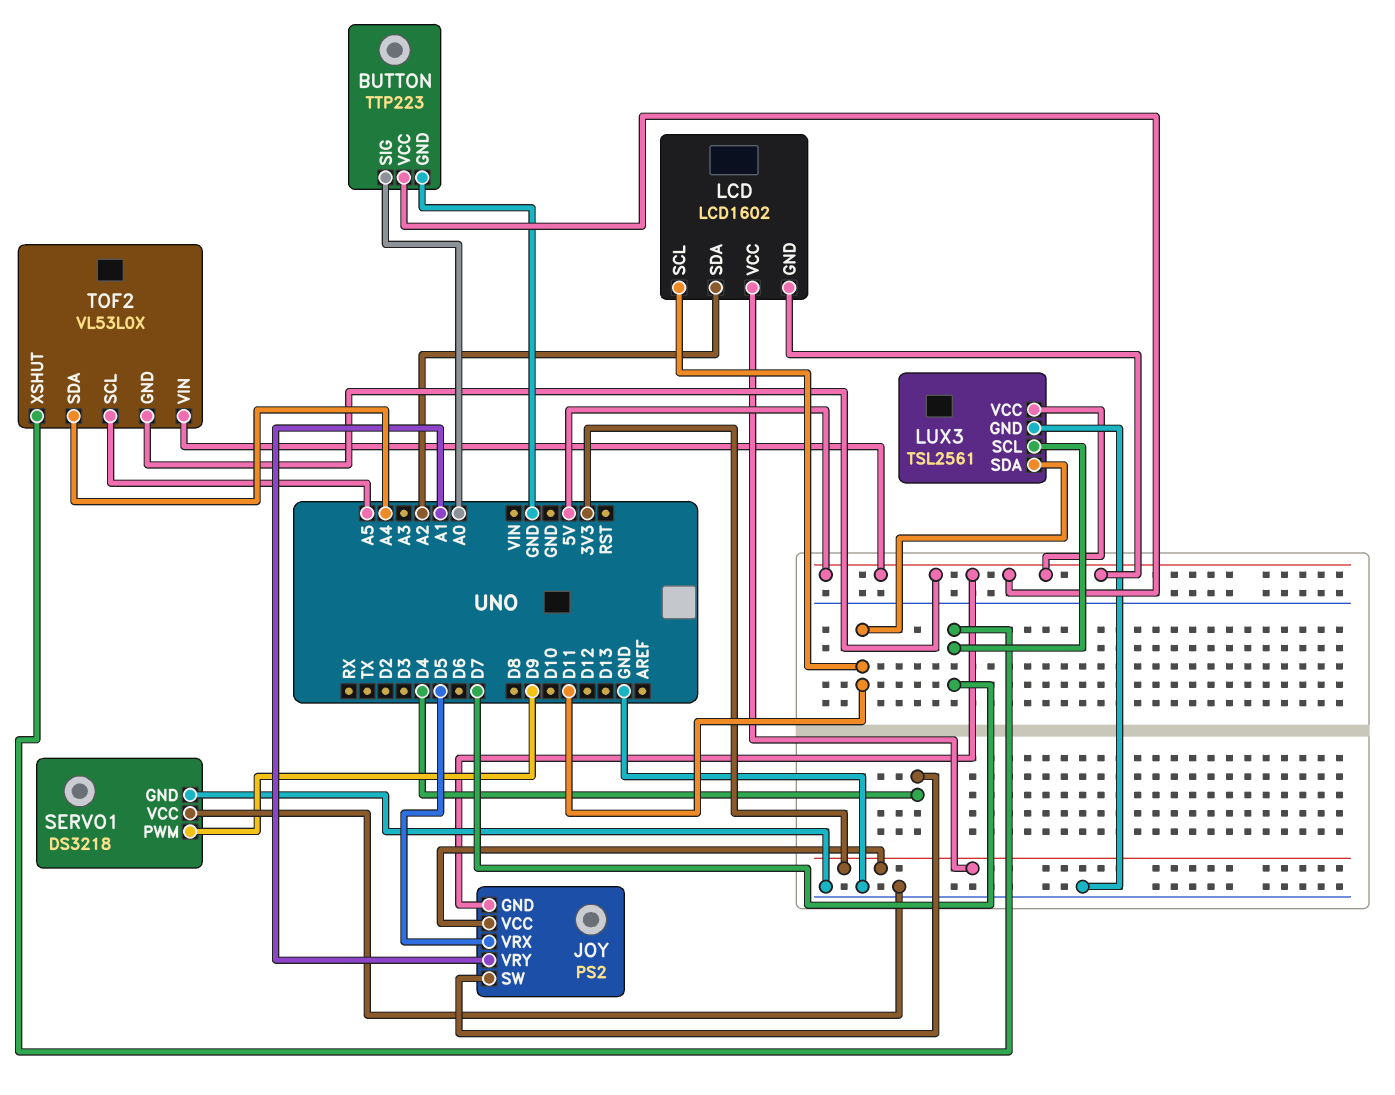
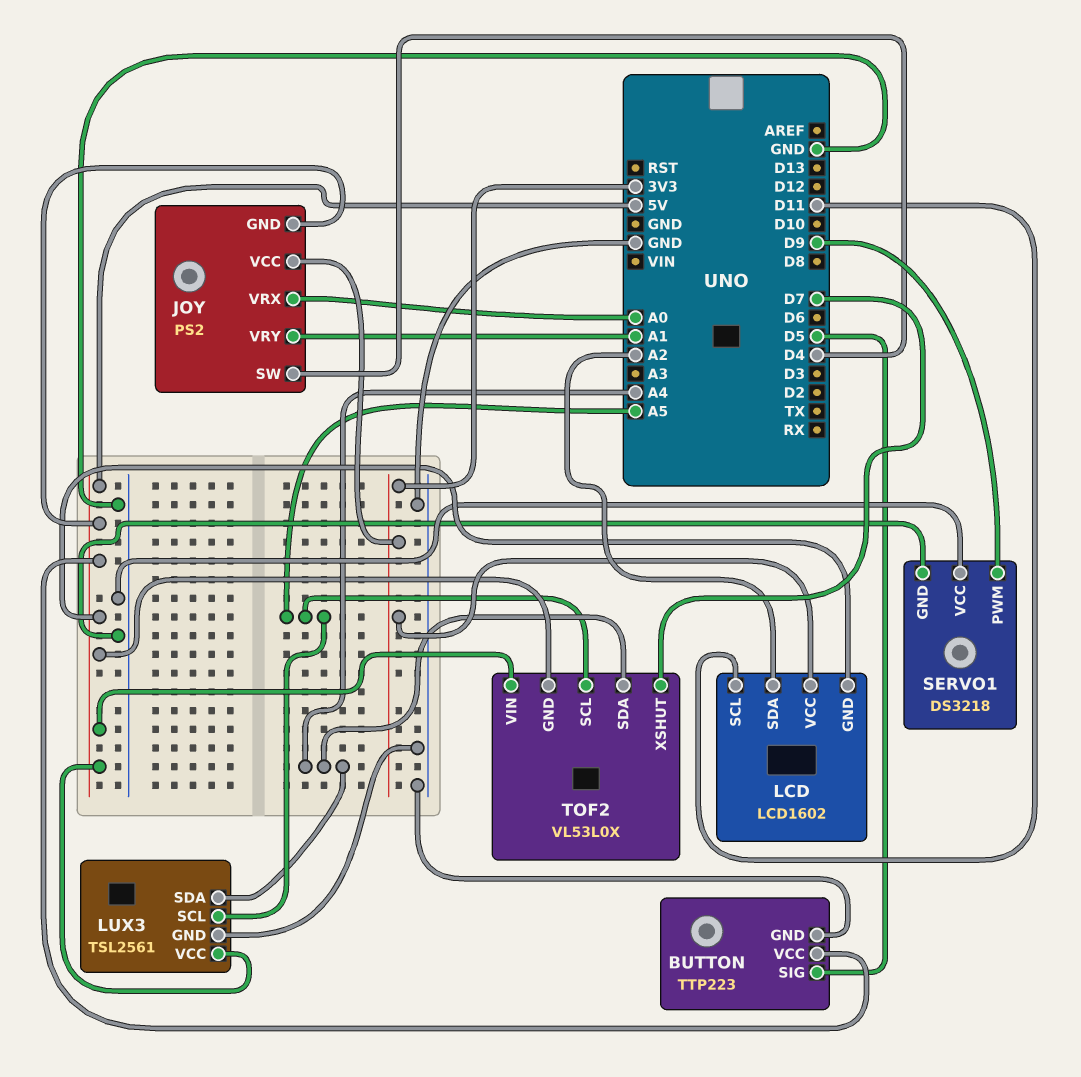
BUTTON pin SIG: A0 -> D5
JOY pin VRX: D5 -> A0
LUX3 pin SCL: D7 -> A5
LUX3 pin SDA: D11 -> A4

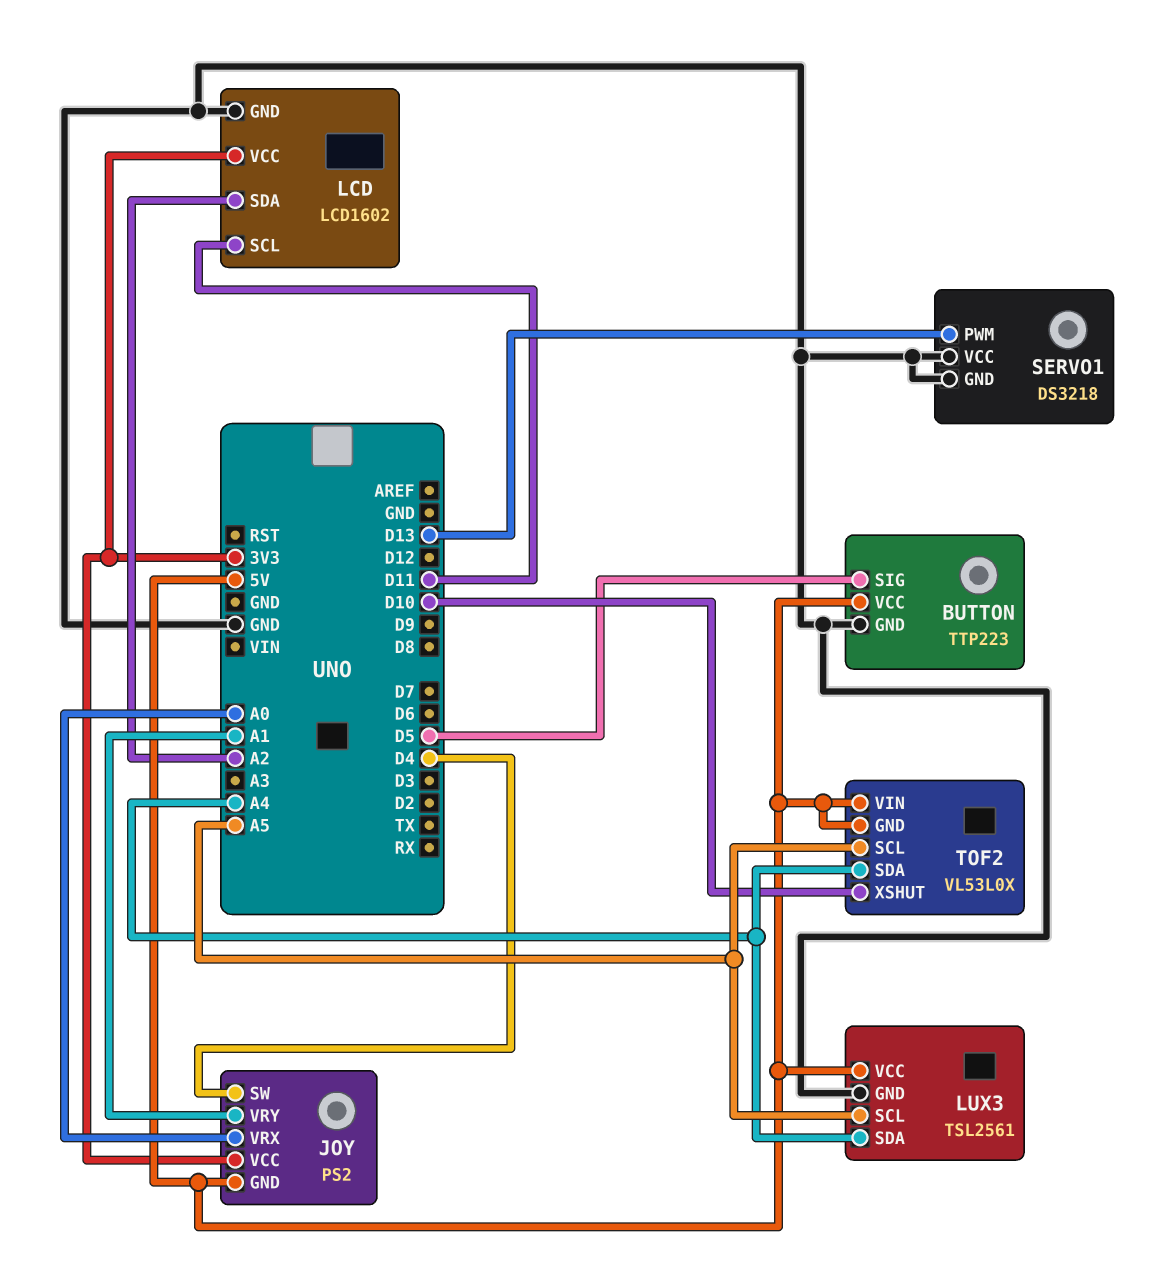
LCD pin GND: 5V -> GND
SERVO1 pin PWM: D9 -> D13
TOF2 pin XSHUT: D7 -> D10

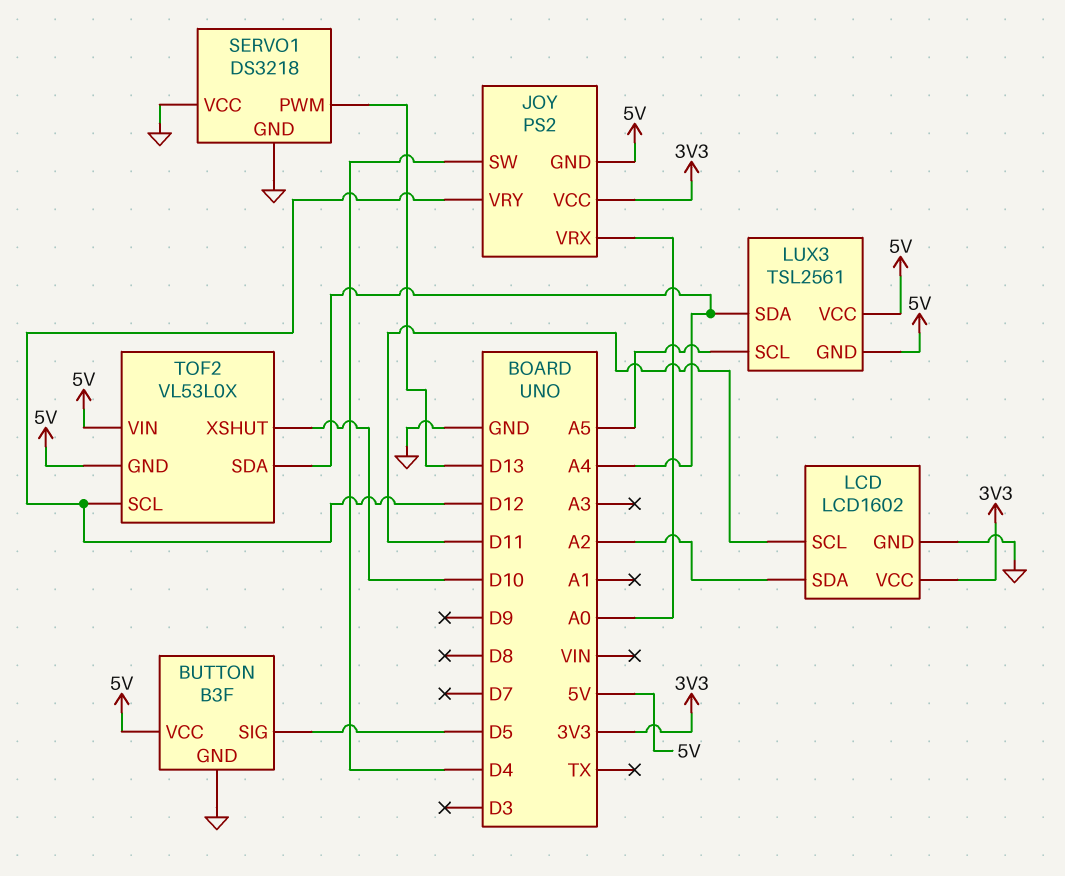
BUTTON: TTP223 -> B3F
JOY pin VRY: A1 -> D12
LUX3 pin GND: GND -> 5V
TOF2 pin SCL: A5 -> D12

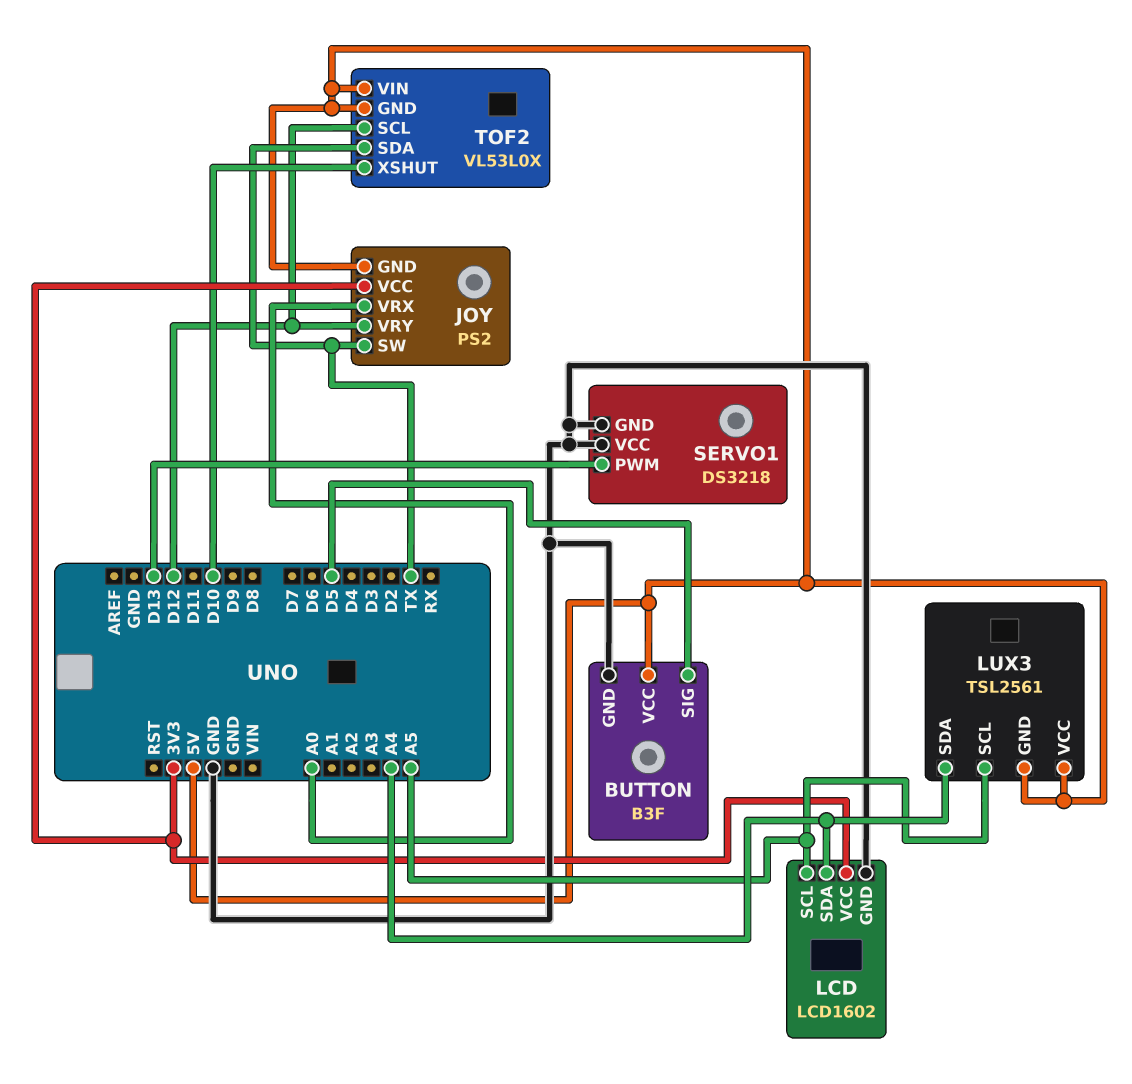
JOY pin SW: D4 -> TX
LCD pin SCL: D11 -> A5
LCD pin SDA: A2 -> A4
TOF2 pin SDA: A4 -> TX

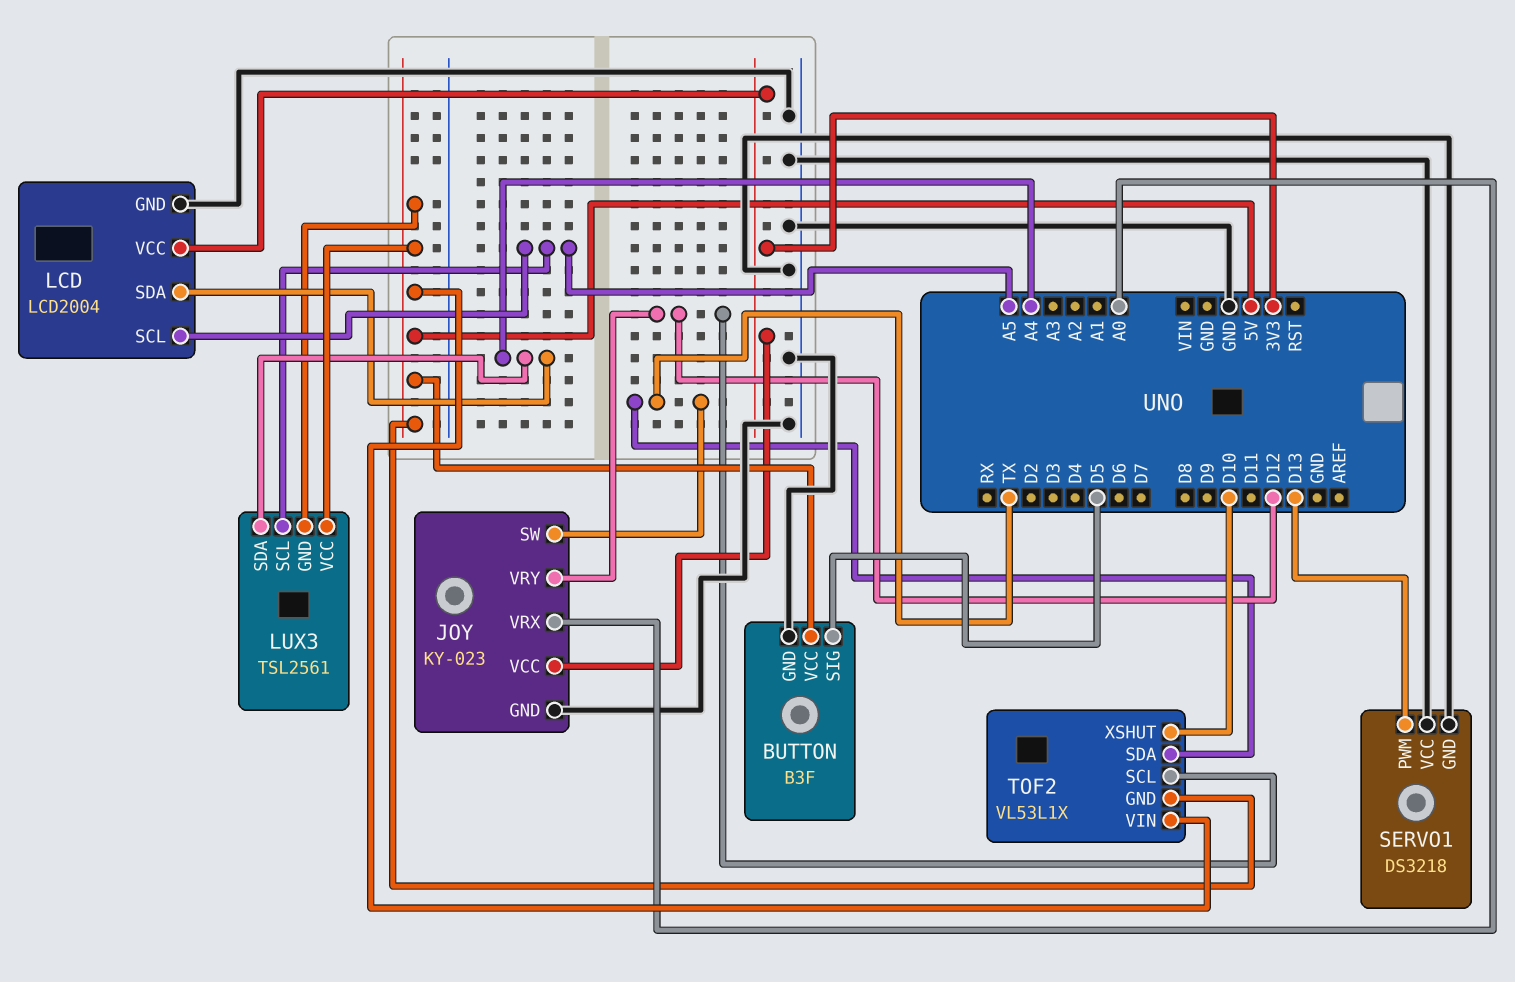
JOY: PS2 -> KY-023
JOY pin GND: 5V -> GND
LCD: LCD1602 -> LCD2004
TOF2: VL53L0X -> VL53L1X

